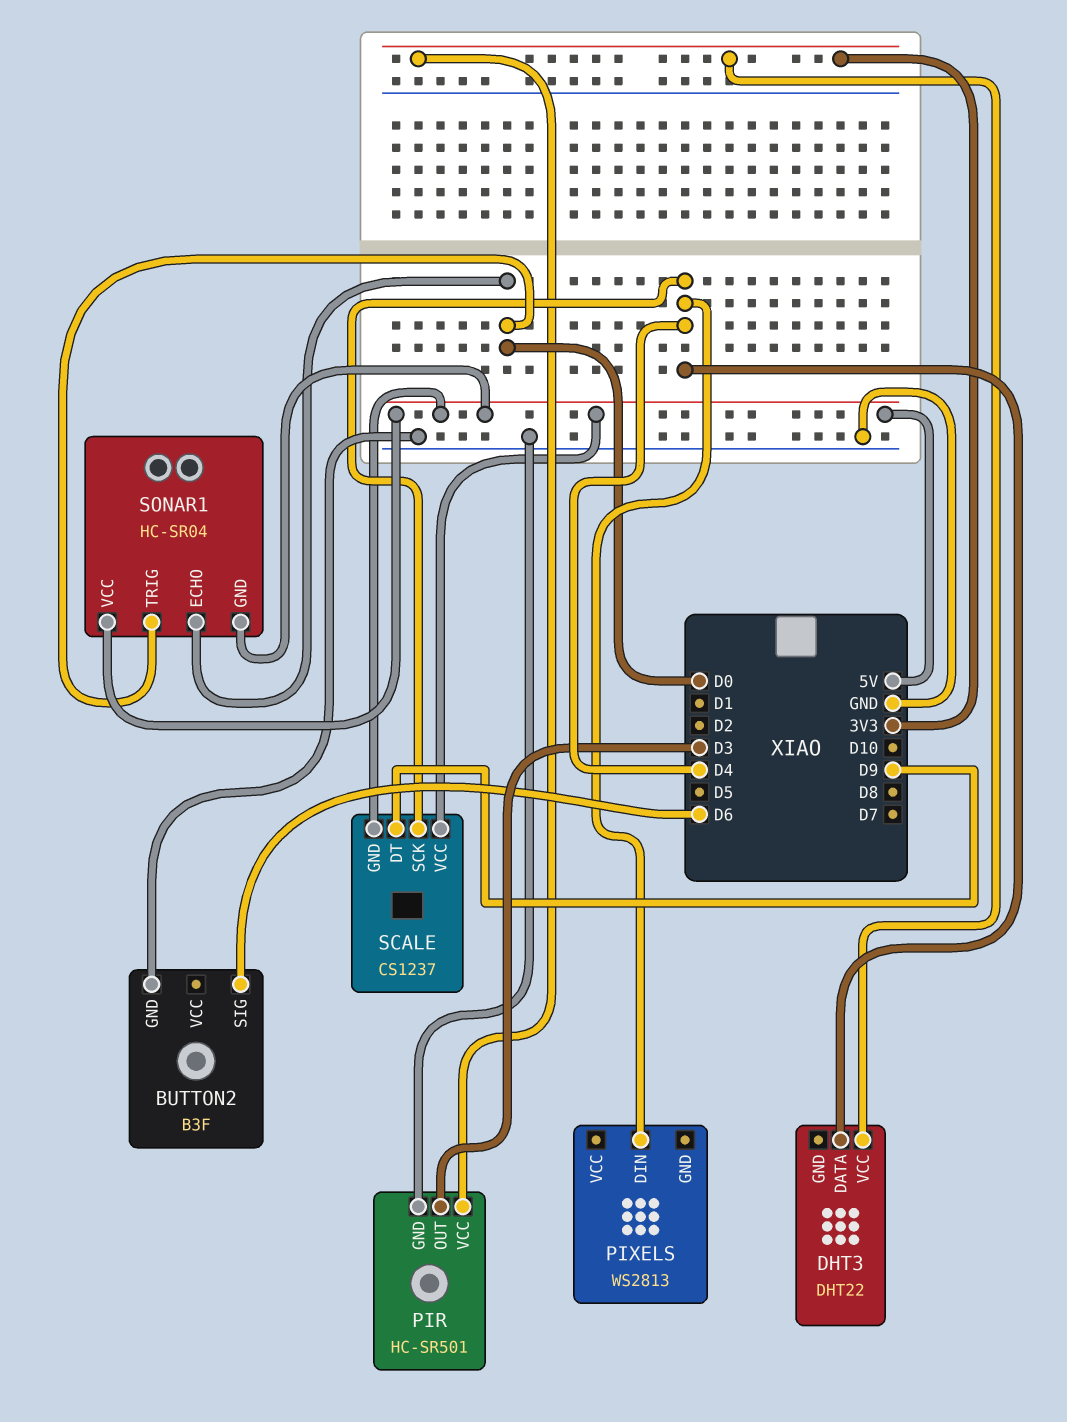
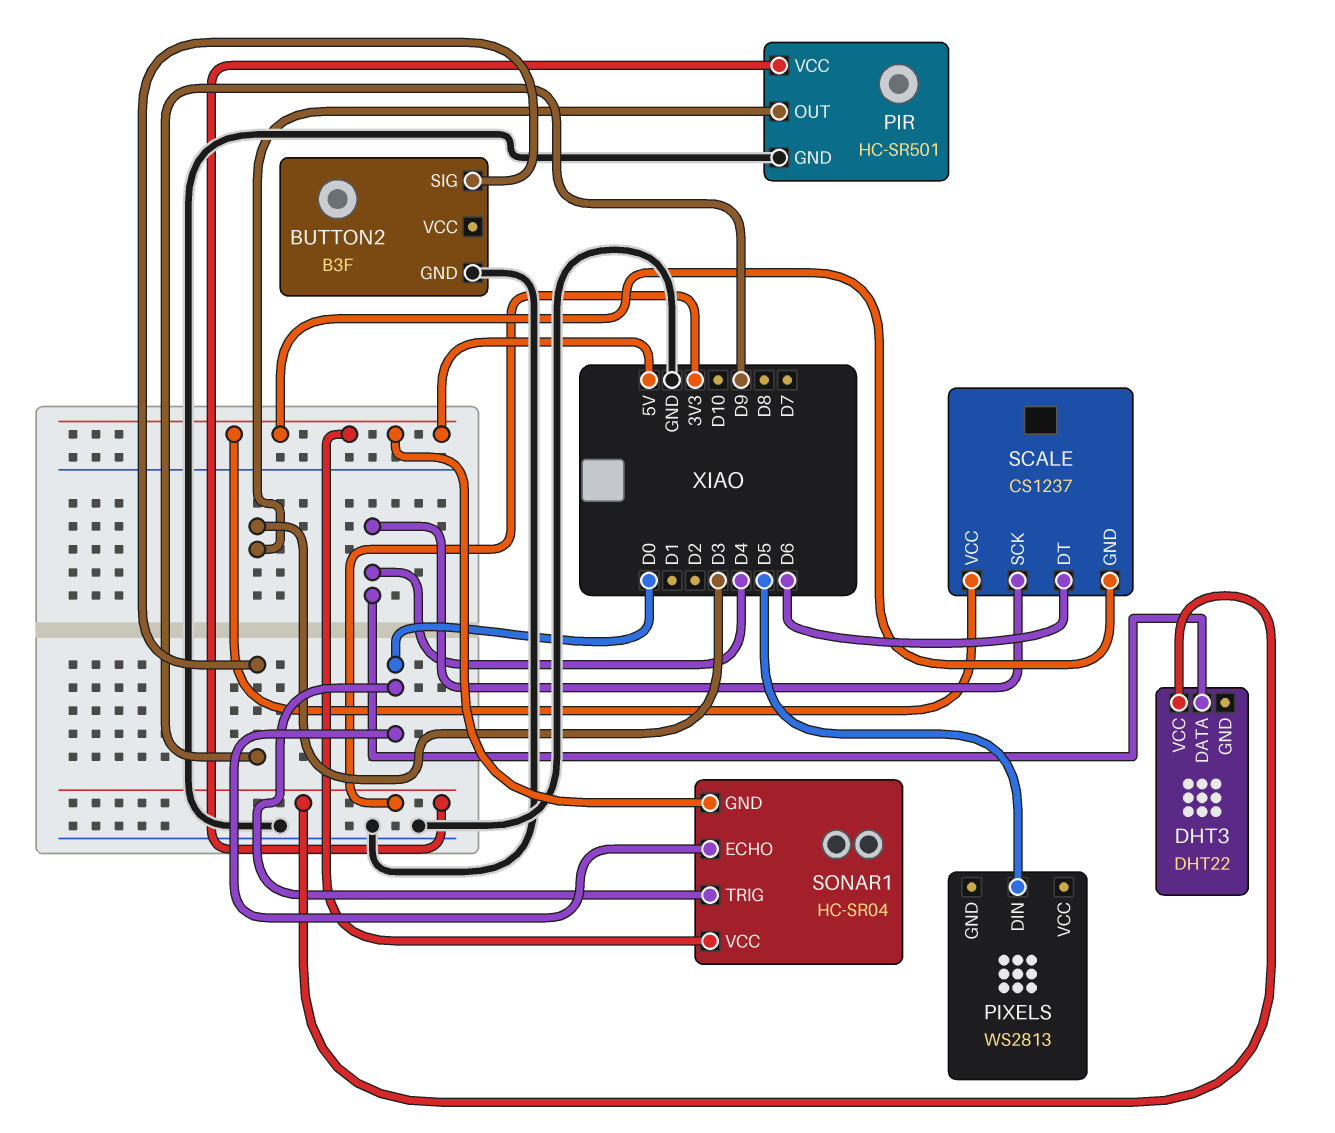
BUTTON2 pin SIG: D6 -> D9
PIXELS pin DIN: D4 -> D5
SCALE pin DT: D9 -> D6

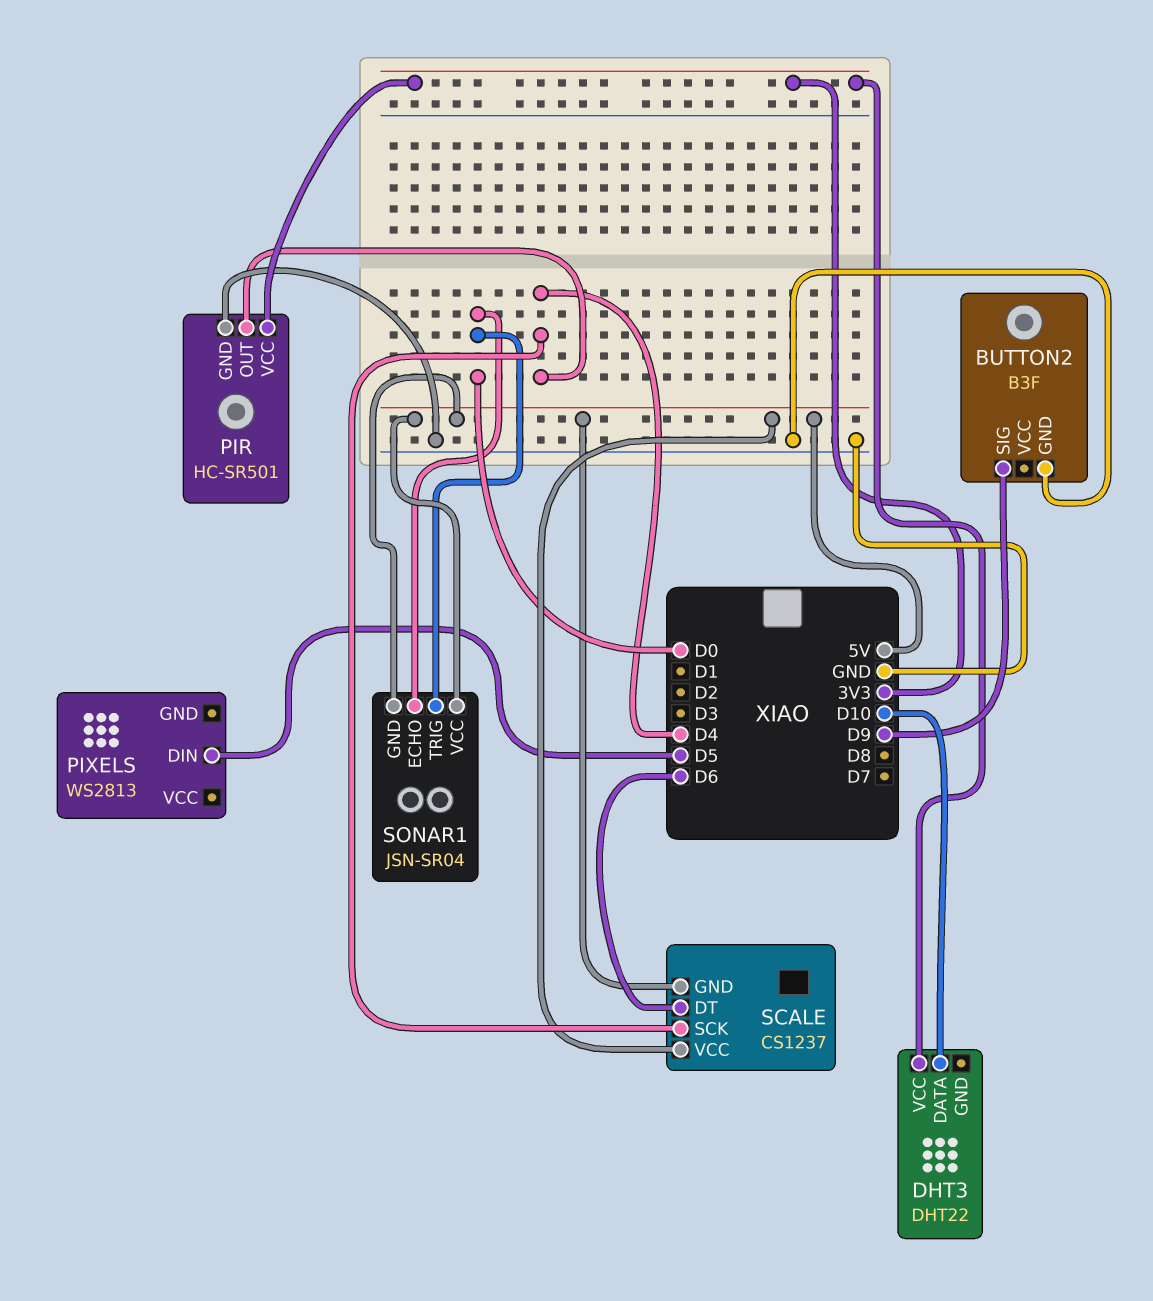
DHT3 pin DATA: D4 -> D10
PIR pin OUT: D3 -> D4
SONAR1: HC-SR04 -> JSN-SR04

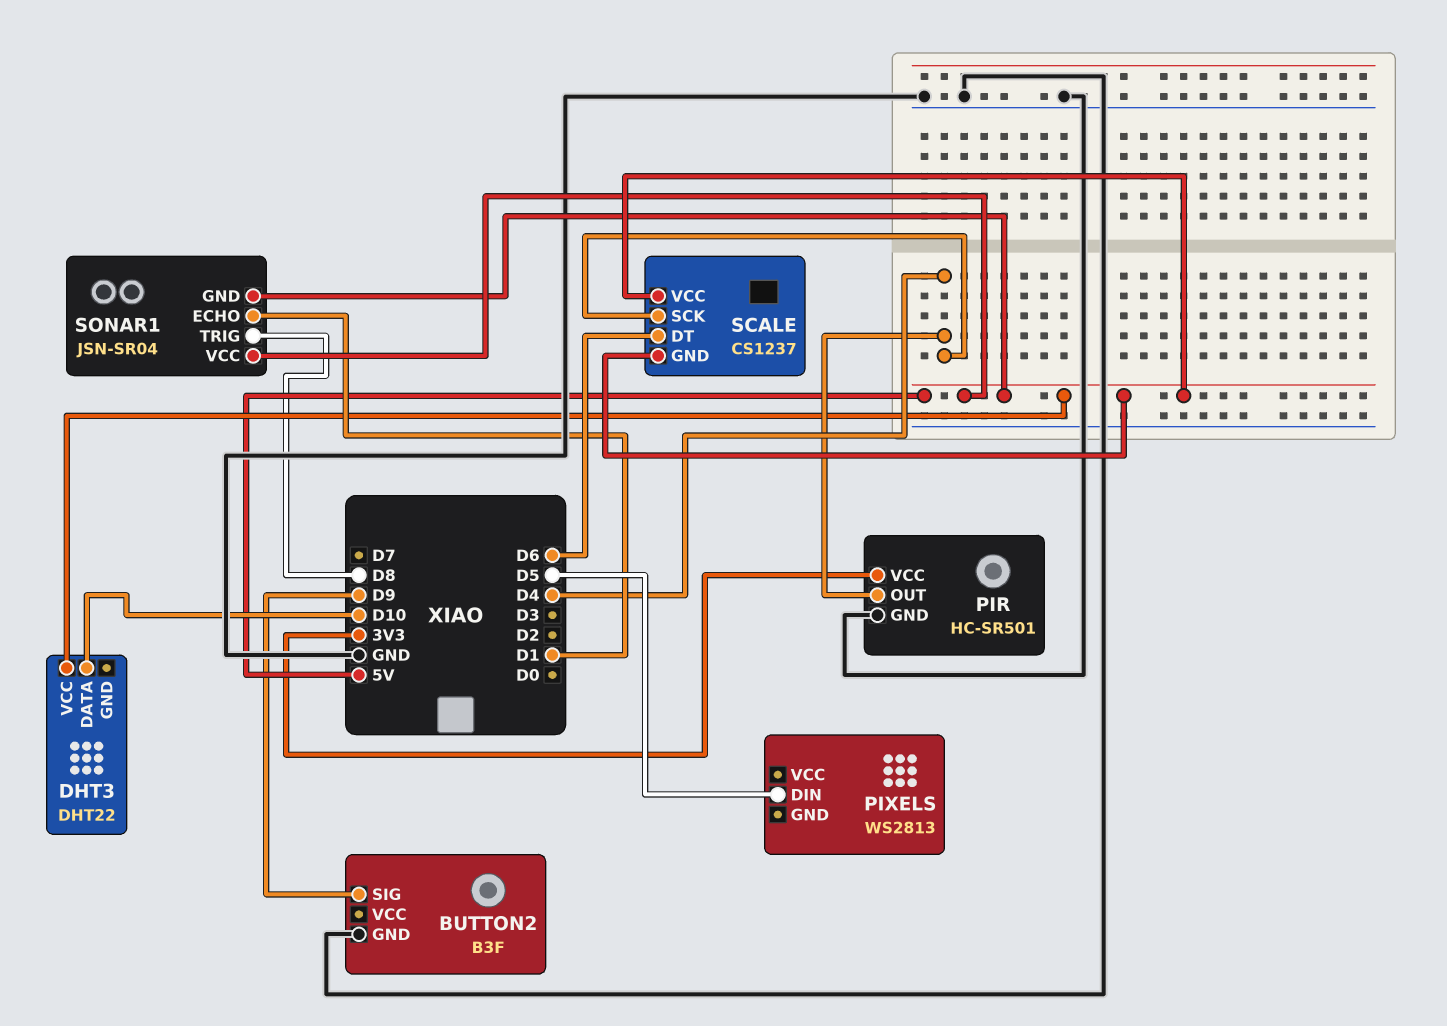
DHT3 pin VCC: 3V3 -> 5V
SONAR1 pin ECHO: D0 -> D1
SONAR1 pin TRIG: D0 -> D8

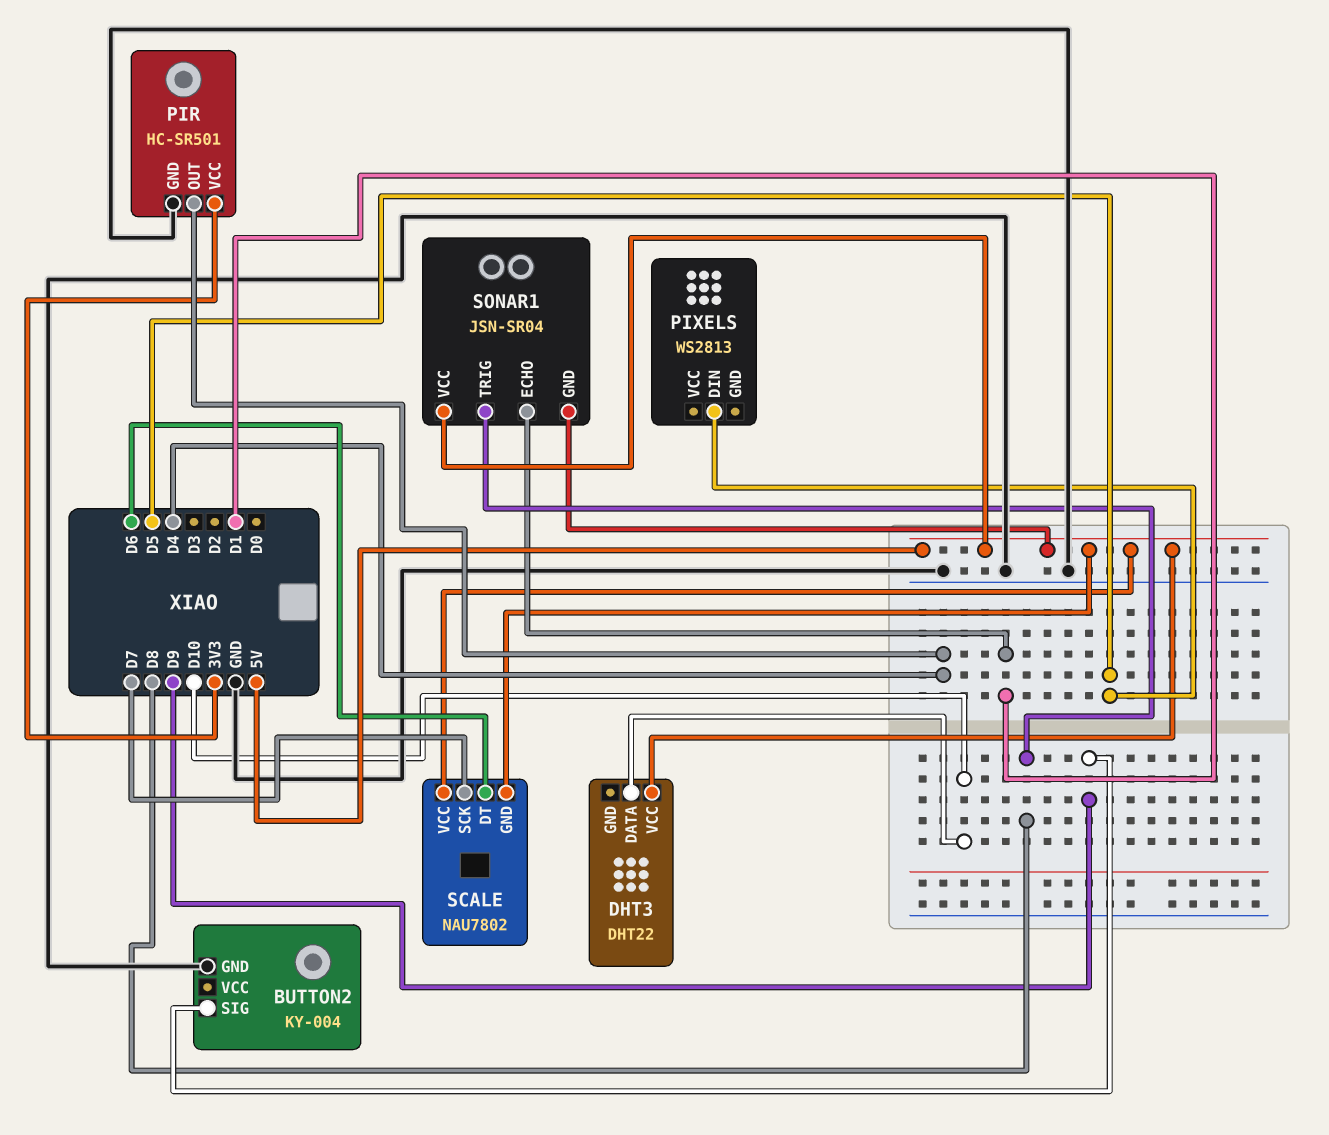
BUTTON2: B3F -> KY-004
SCALE: CS1237 -> NAU7802
SCALE pin SCK: D4 -> D7

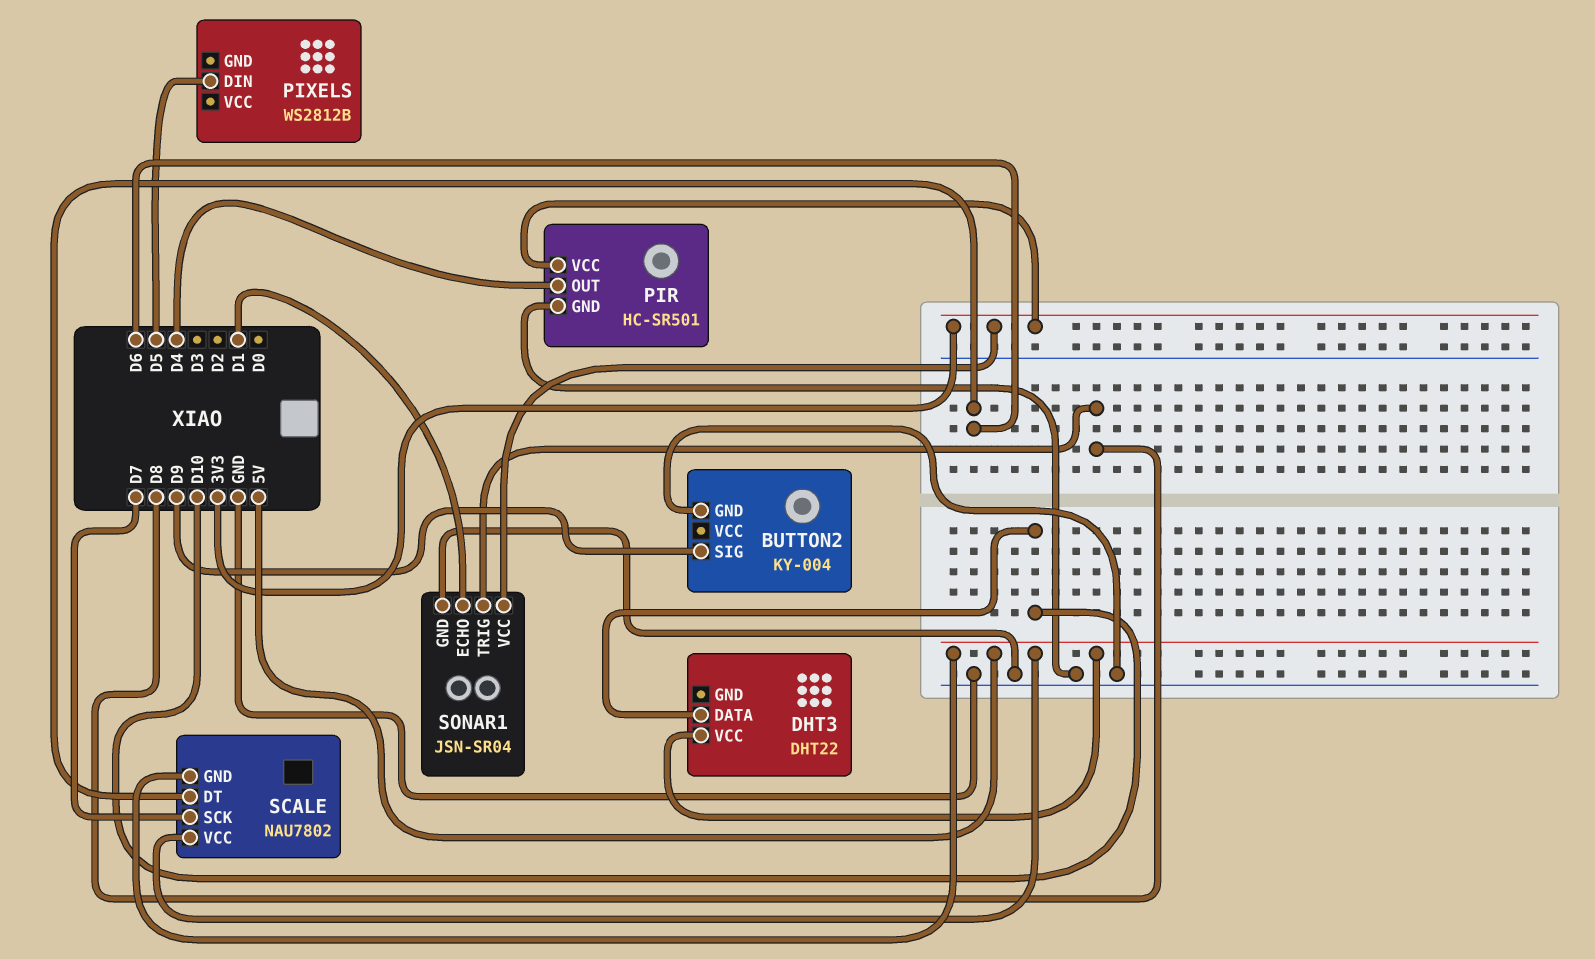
PIXELS: WS2813 -> WS2812B
SONAR1 pin GND: 5V -> GND
SONAR1 pin VCC: 5V -> 3V3

